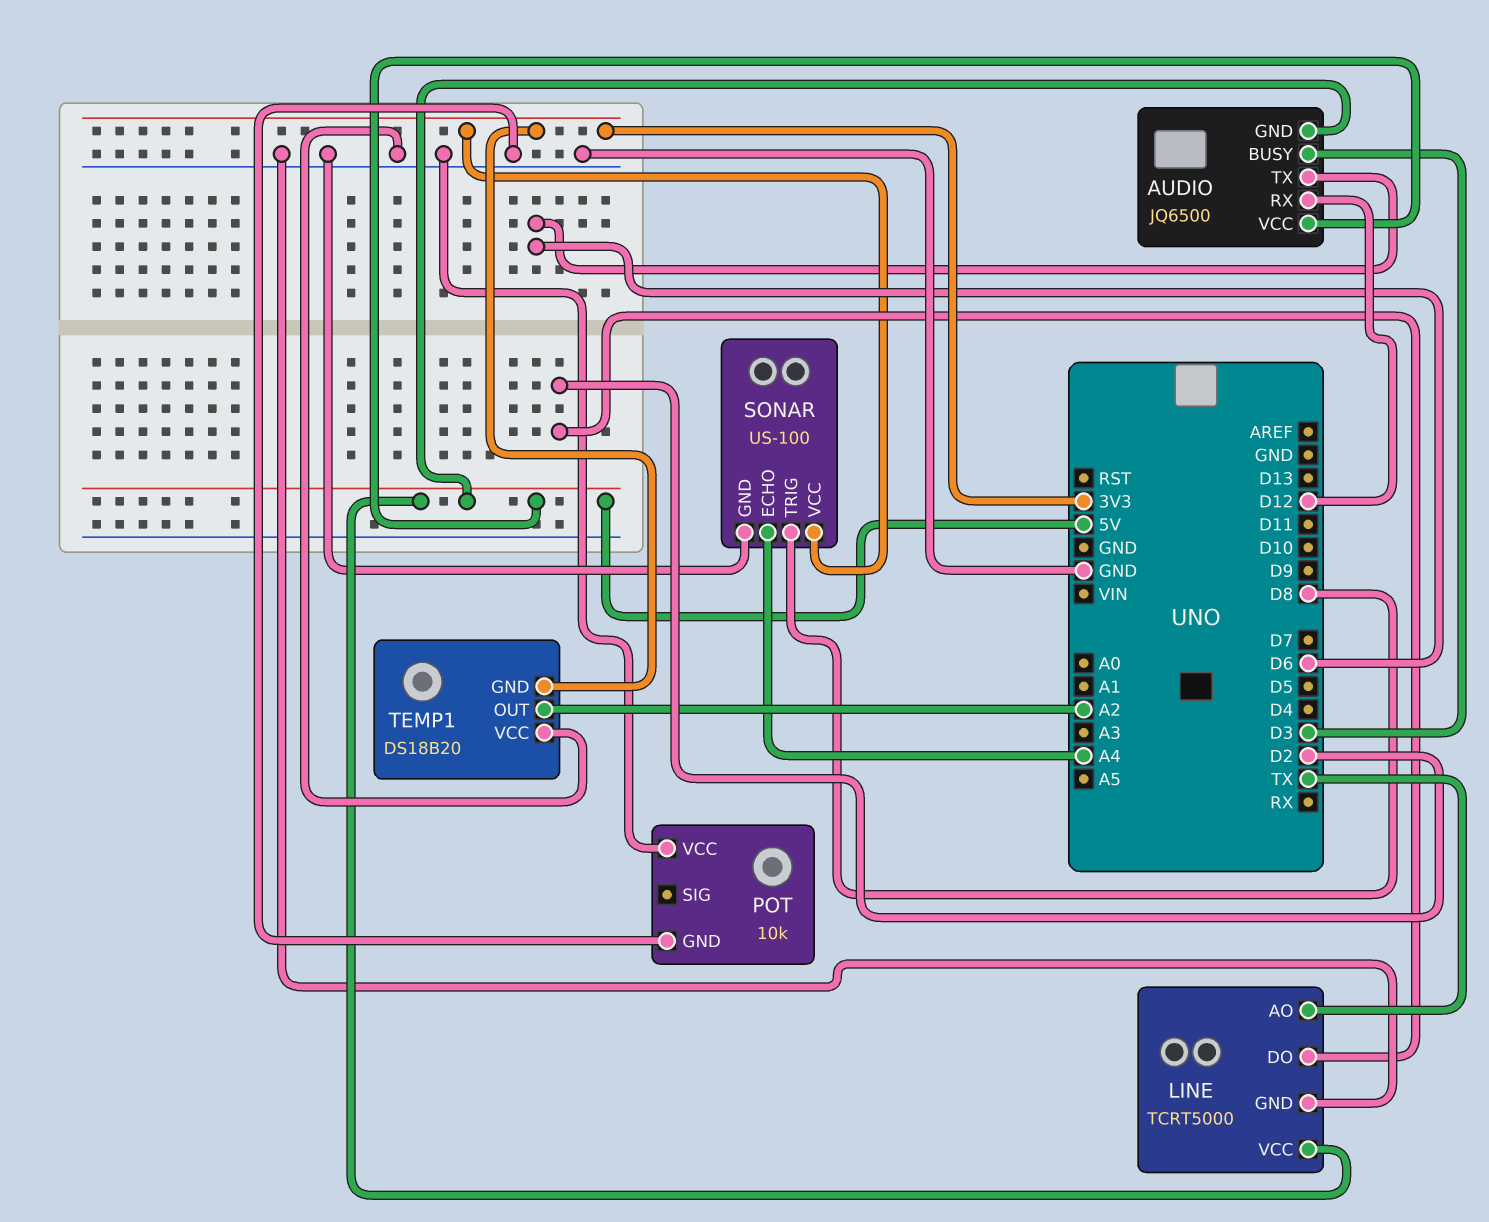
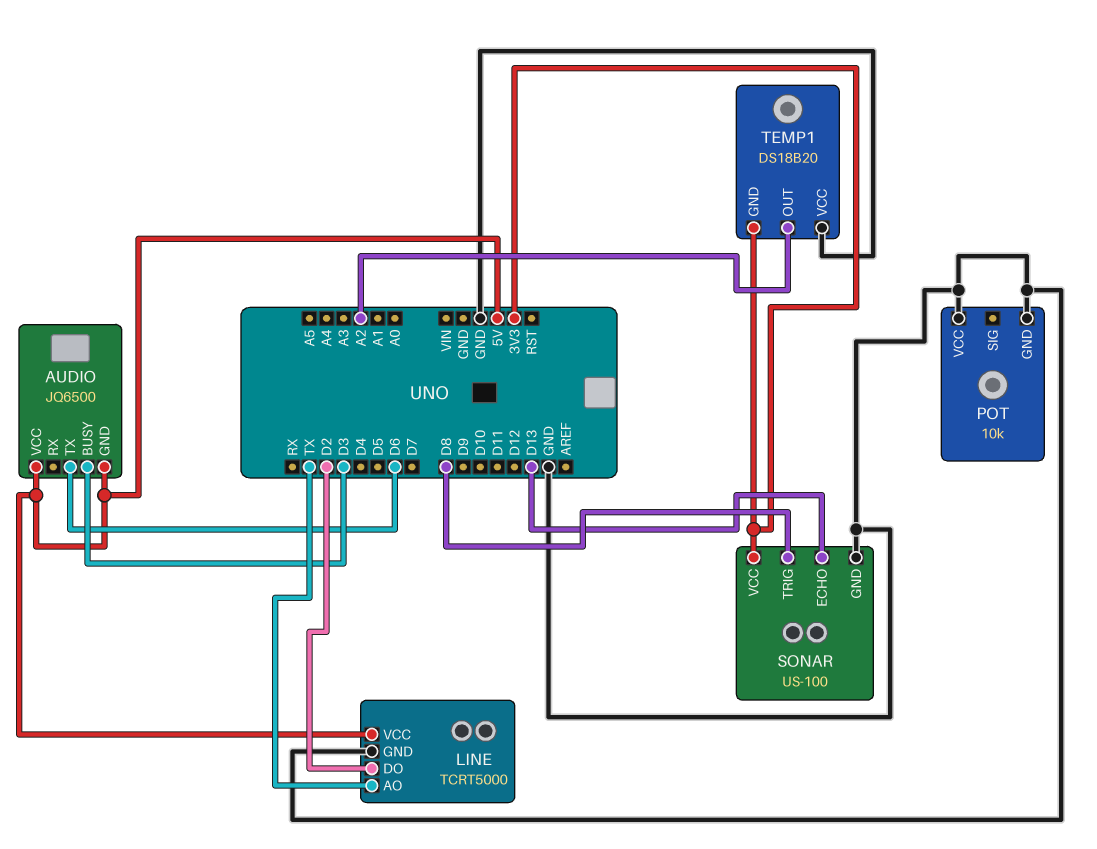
AUDIO pin RX: D12 -> none
SONAR pin ECHO: A4 -> D13

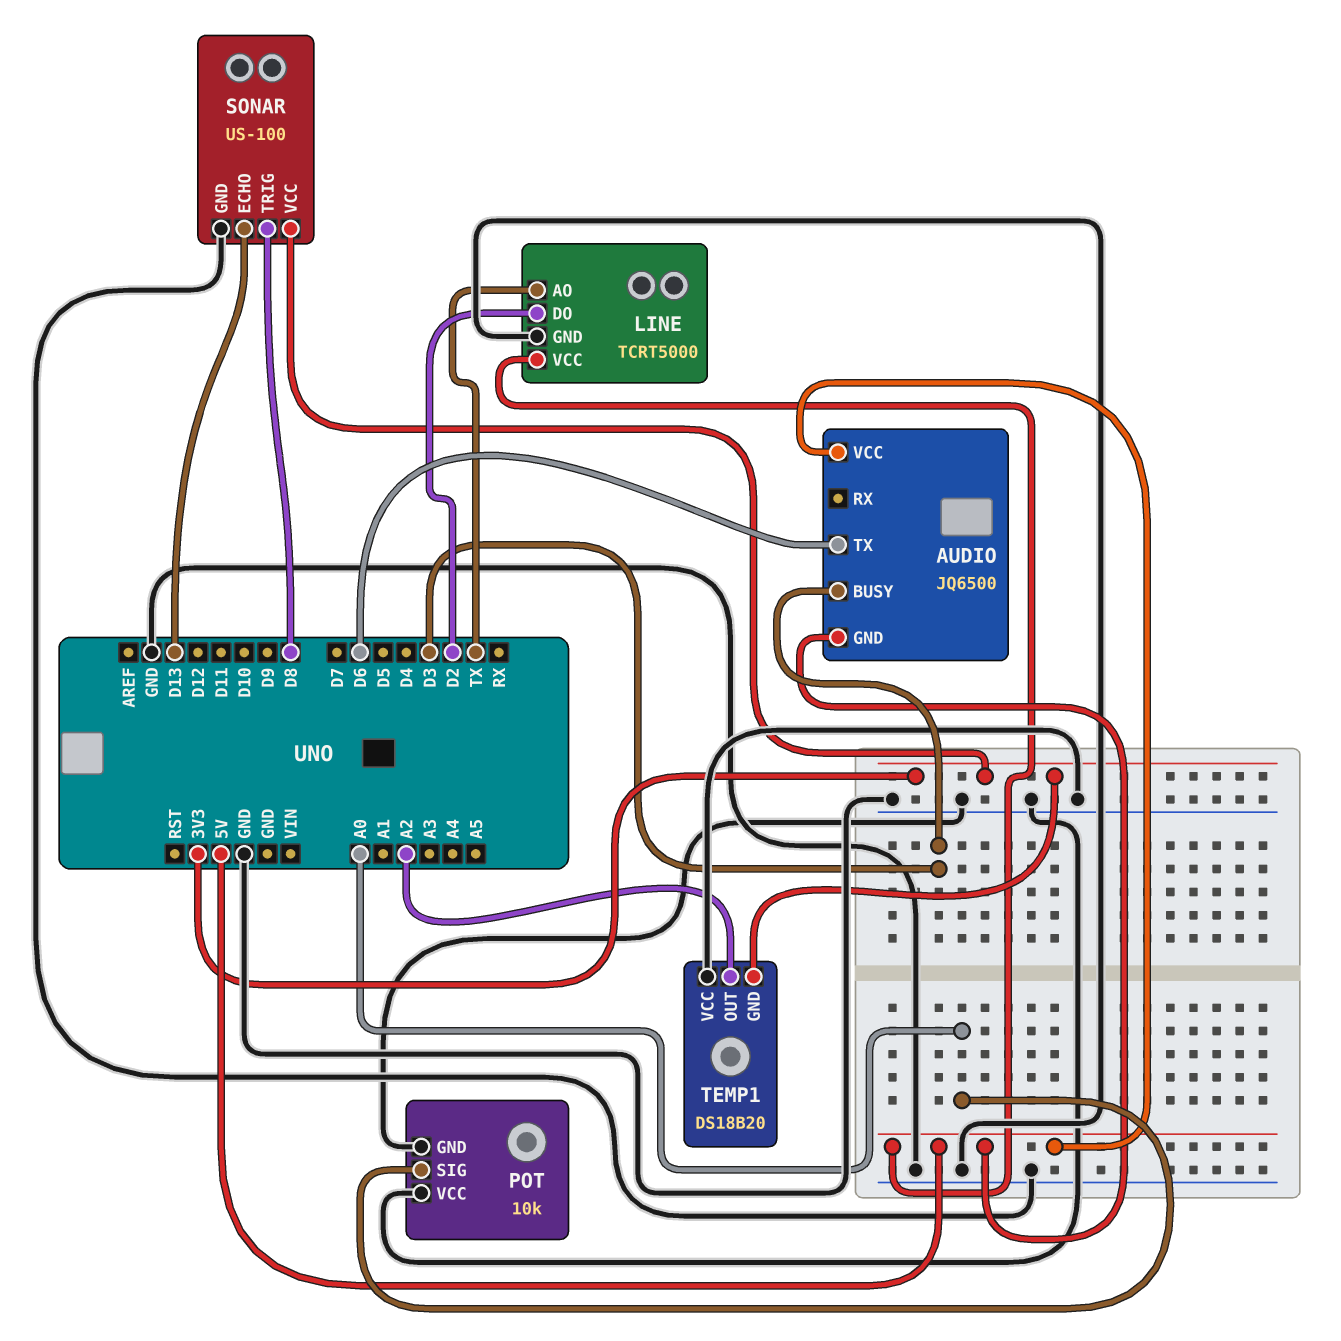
POT pin SIG: none -> A0

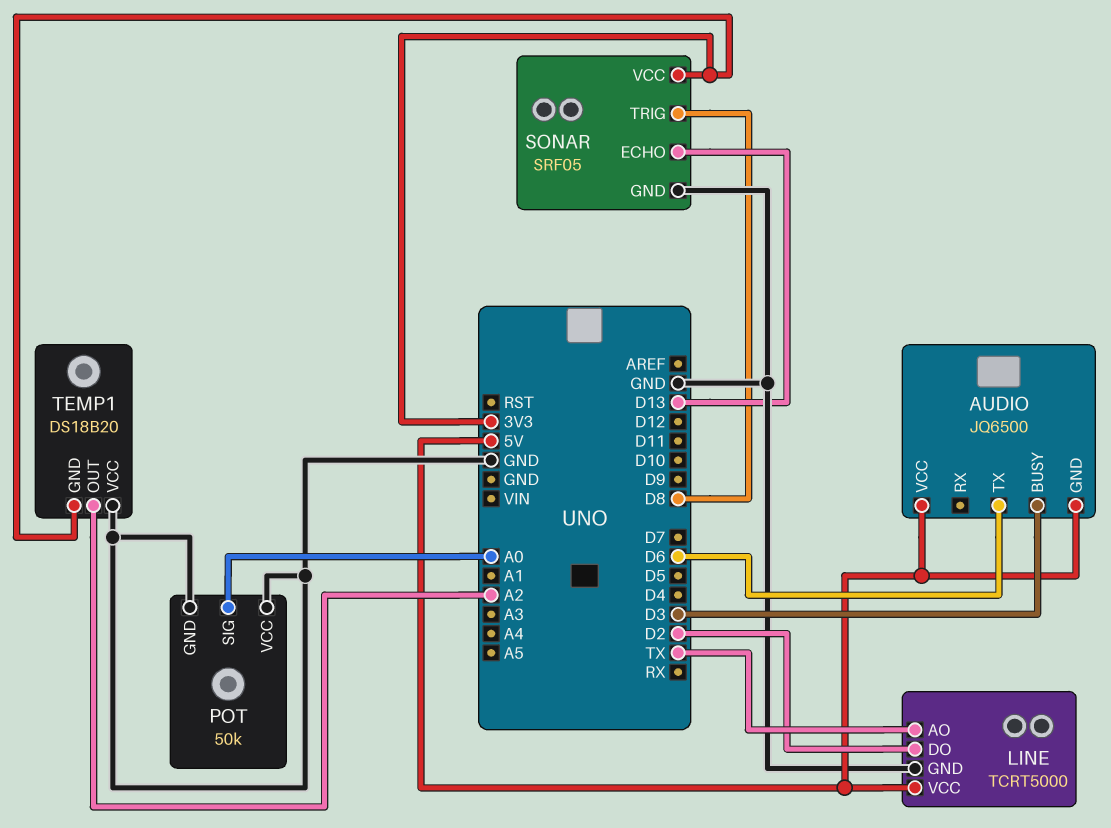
POT: 10k -> 50k
SONAR: US-100 -> SRF05

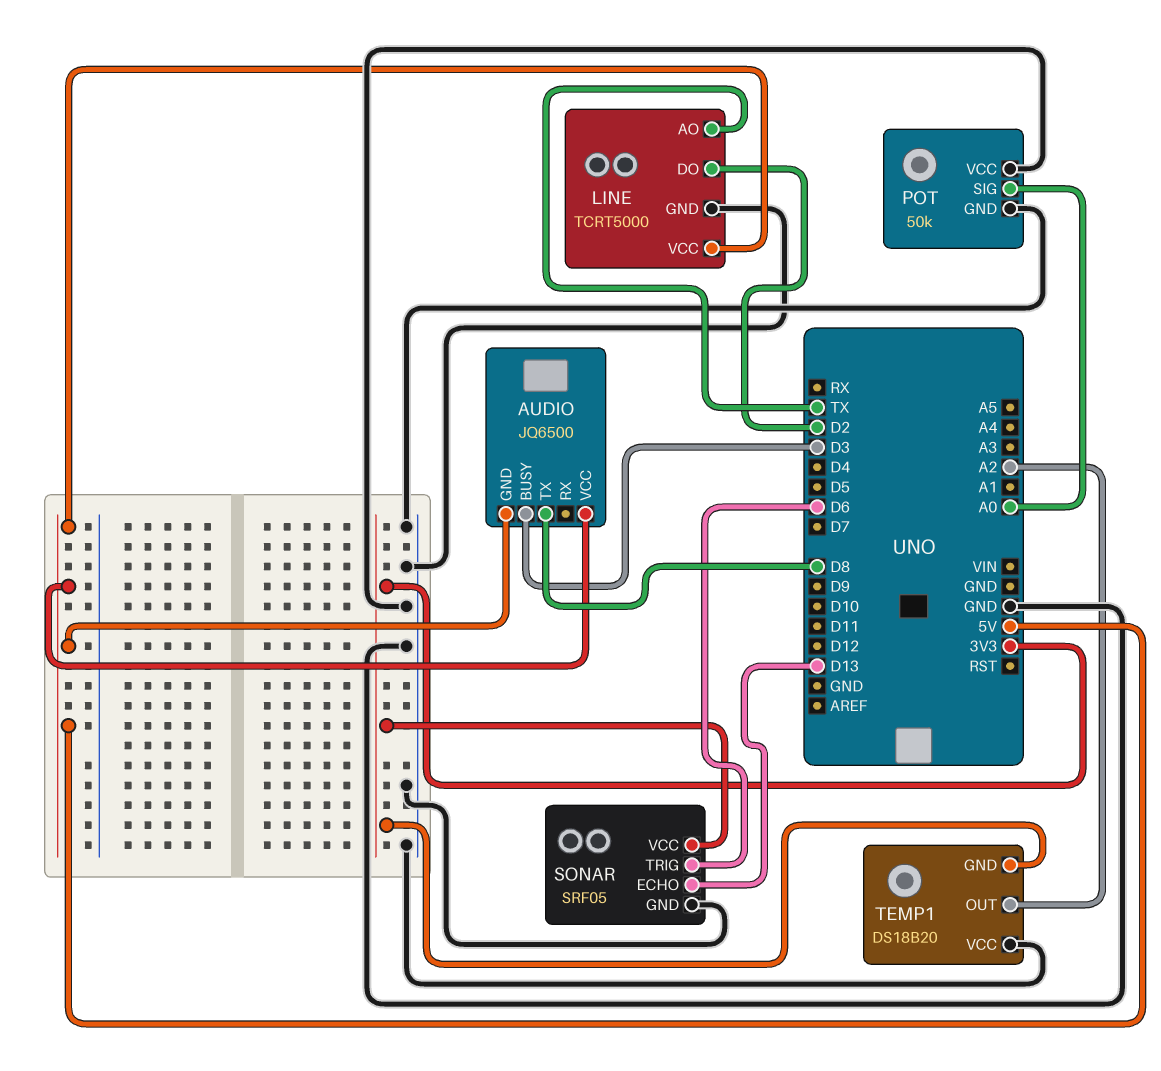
AUDIO pin TX: D6 -> D8
SONAR pin TRIG: D8 -> D6

